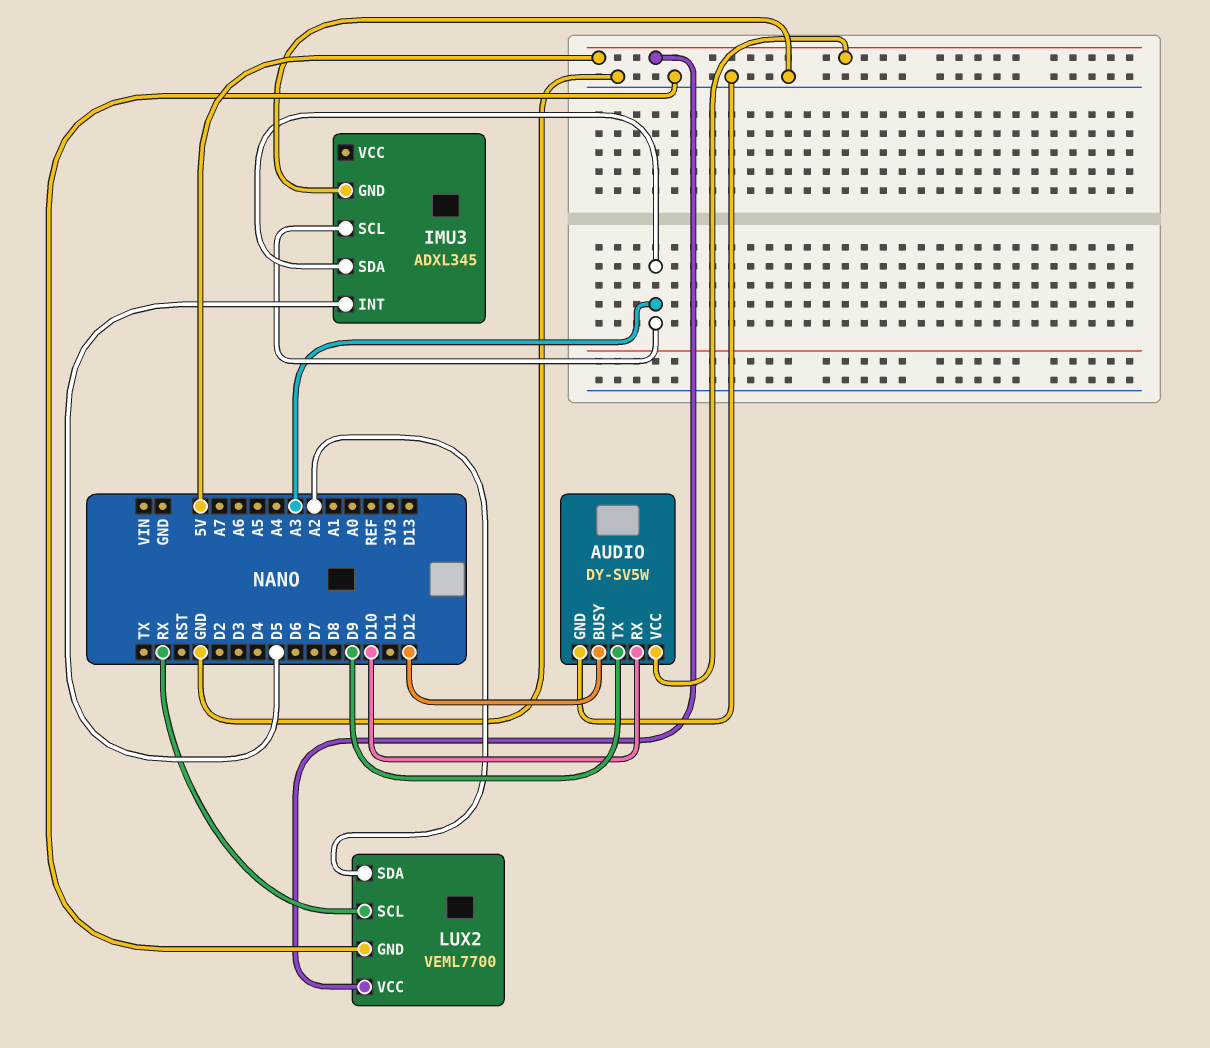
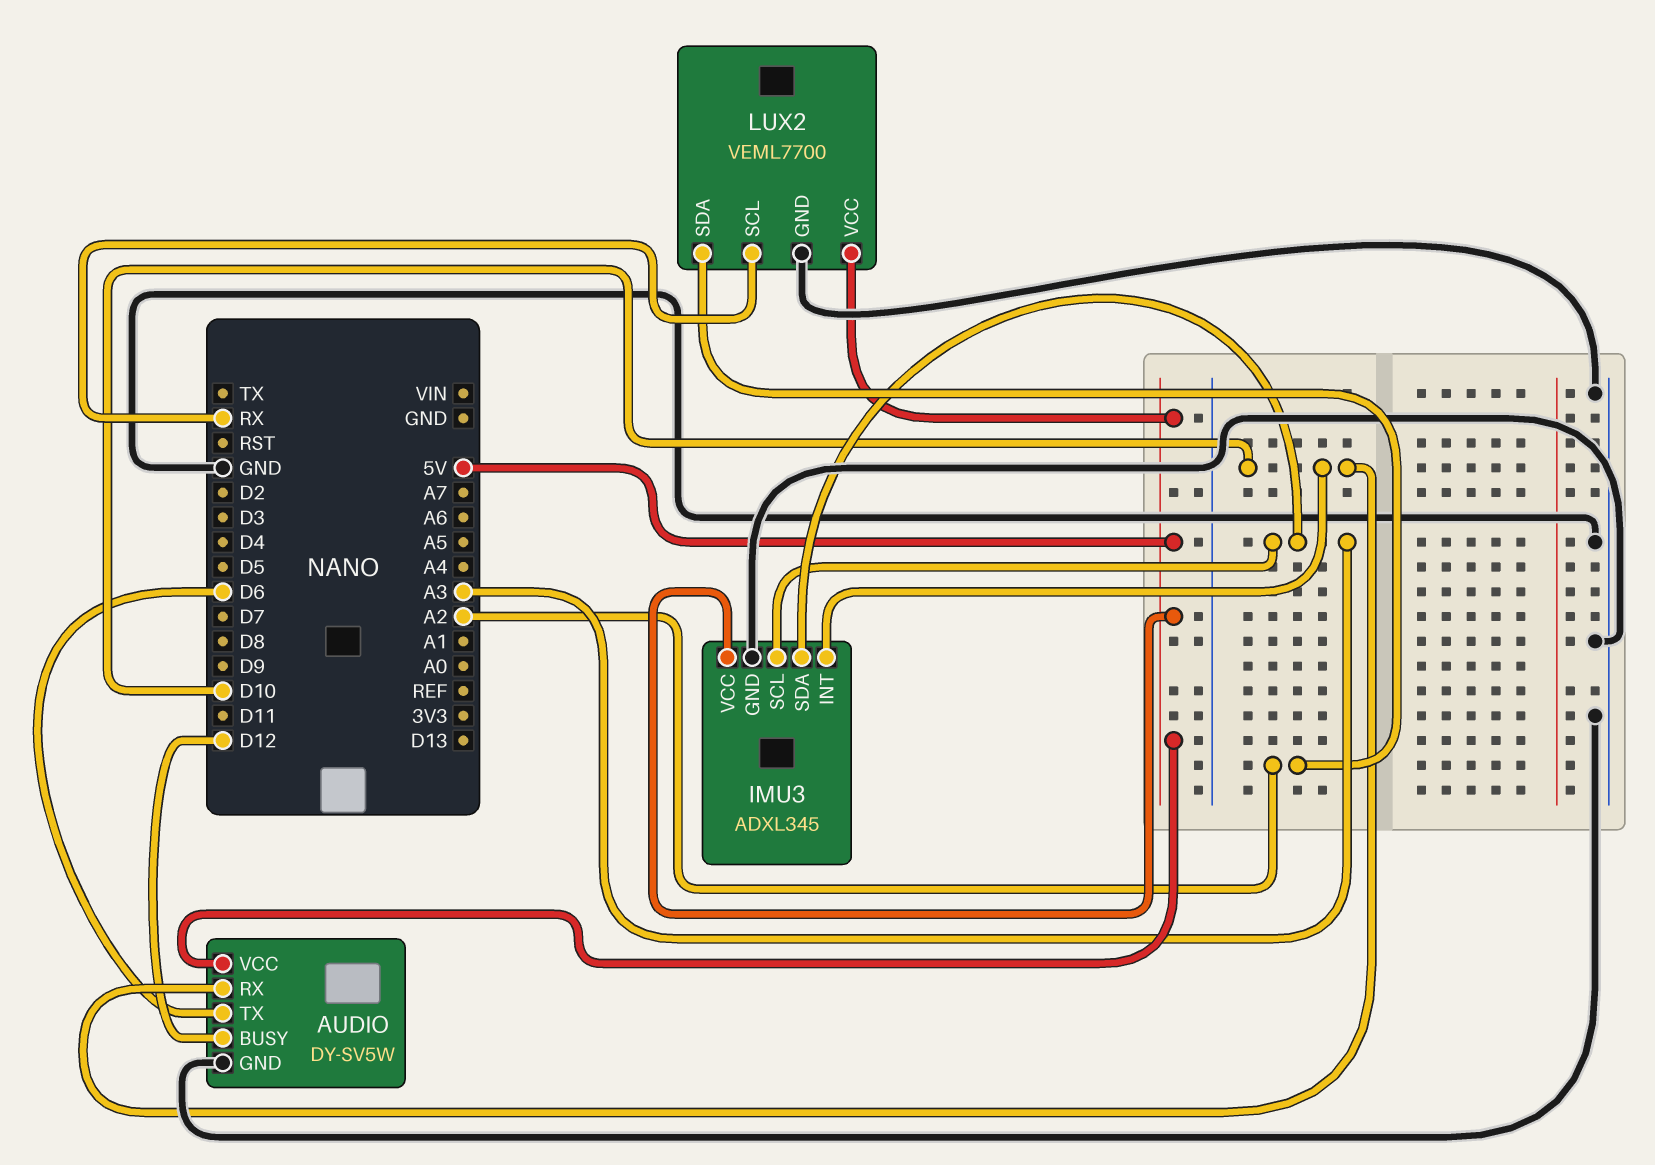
AUDIO pin TX: D9 -> D6
IMU3 pin INT: D5 -> D10
IMU3 pin VCC: none -> 5V

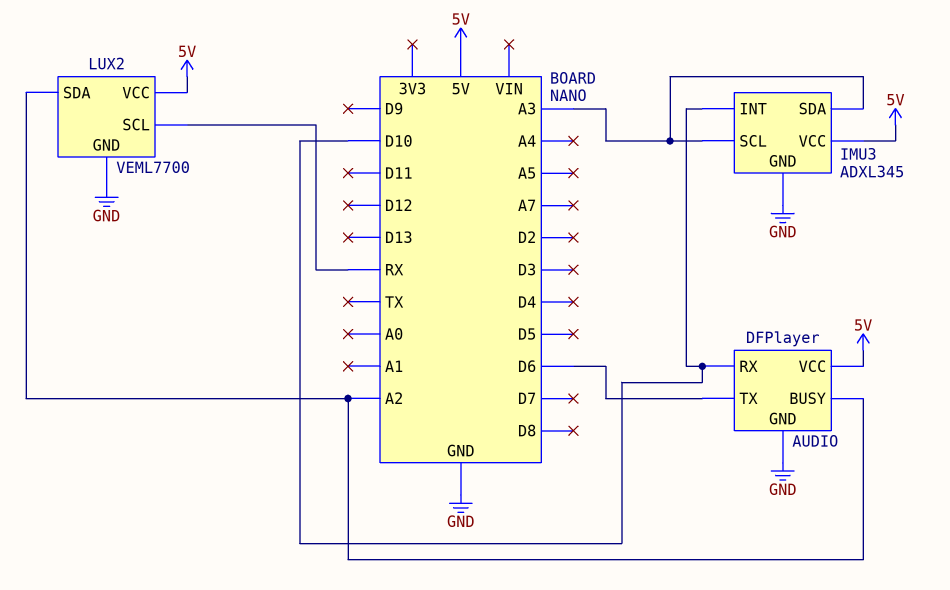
AUDIO: DY-SV5W -> DFPlayer
AUDIO pin BUSY: D12 -> A2

